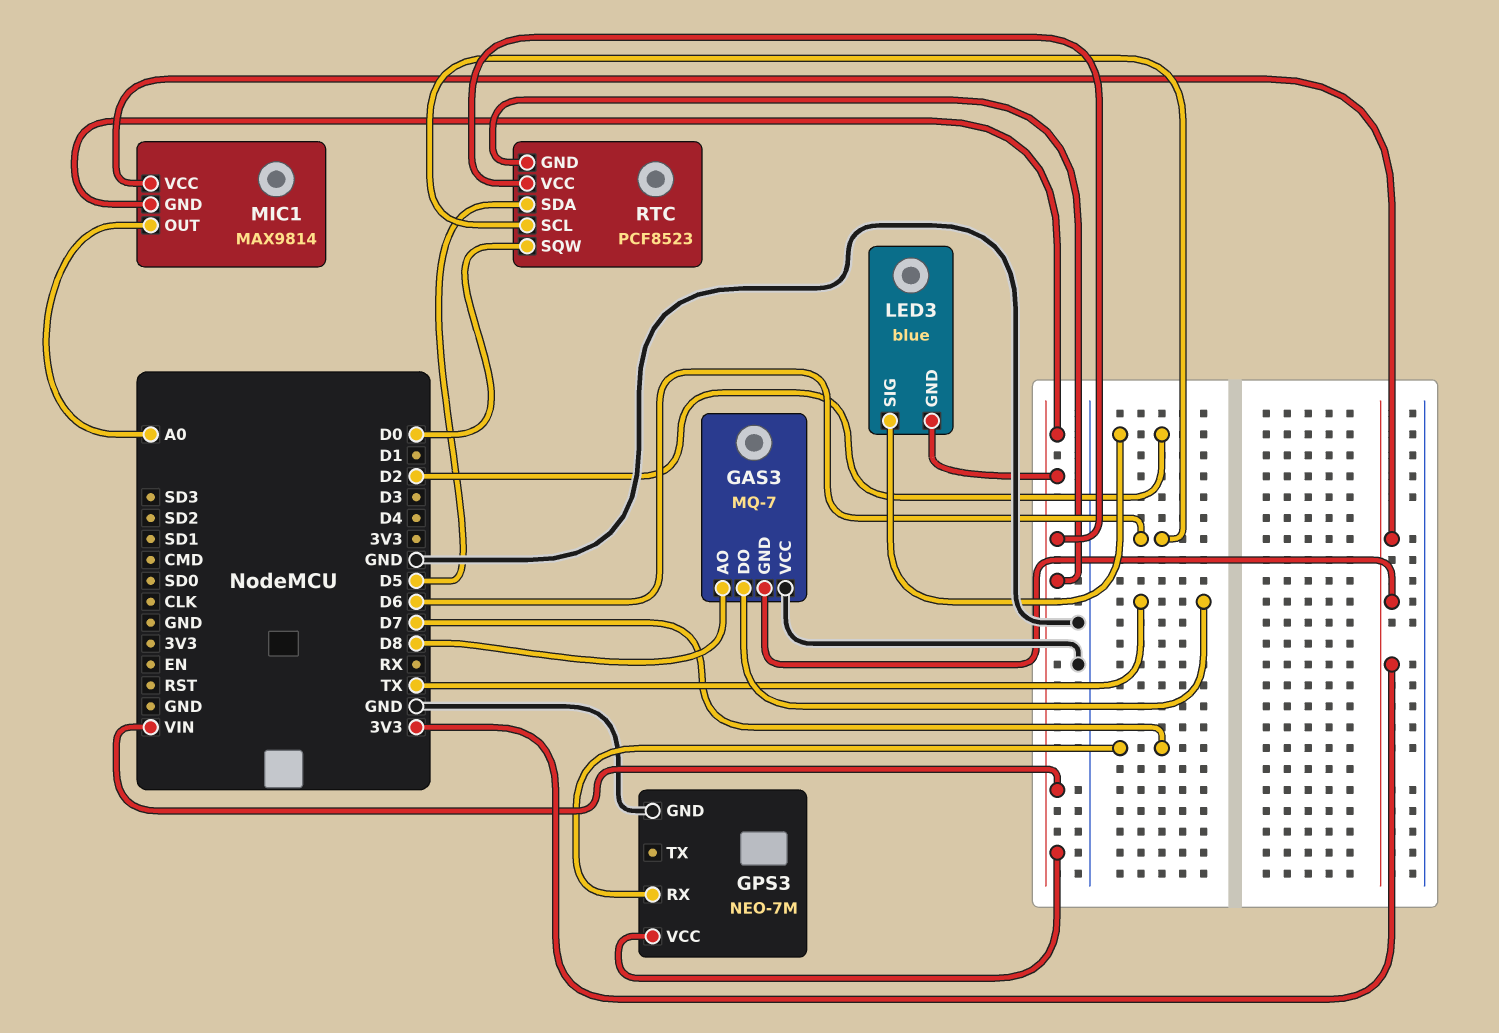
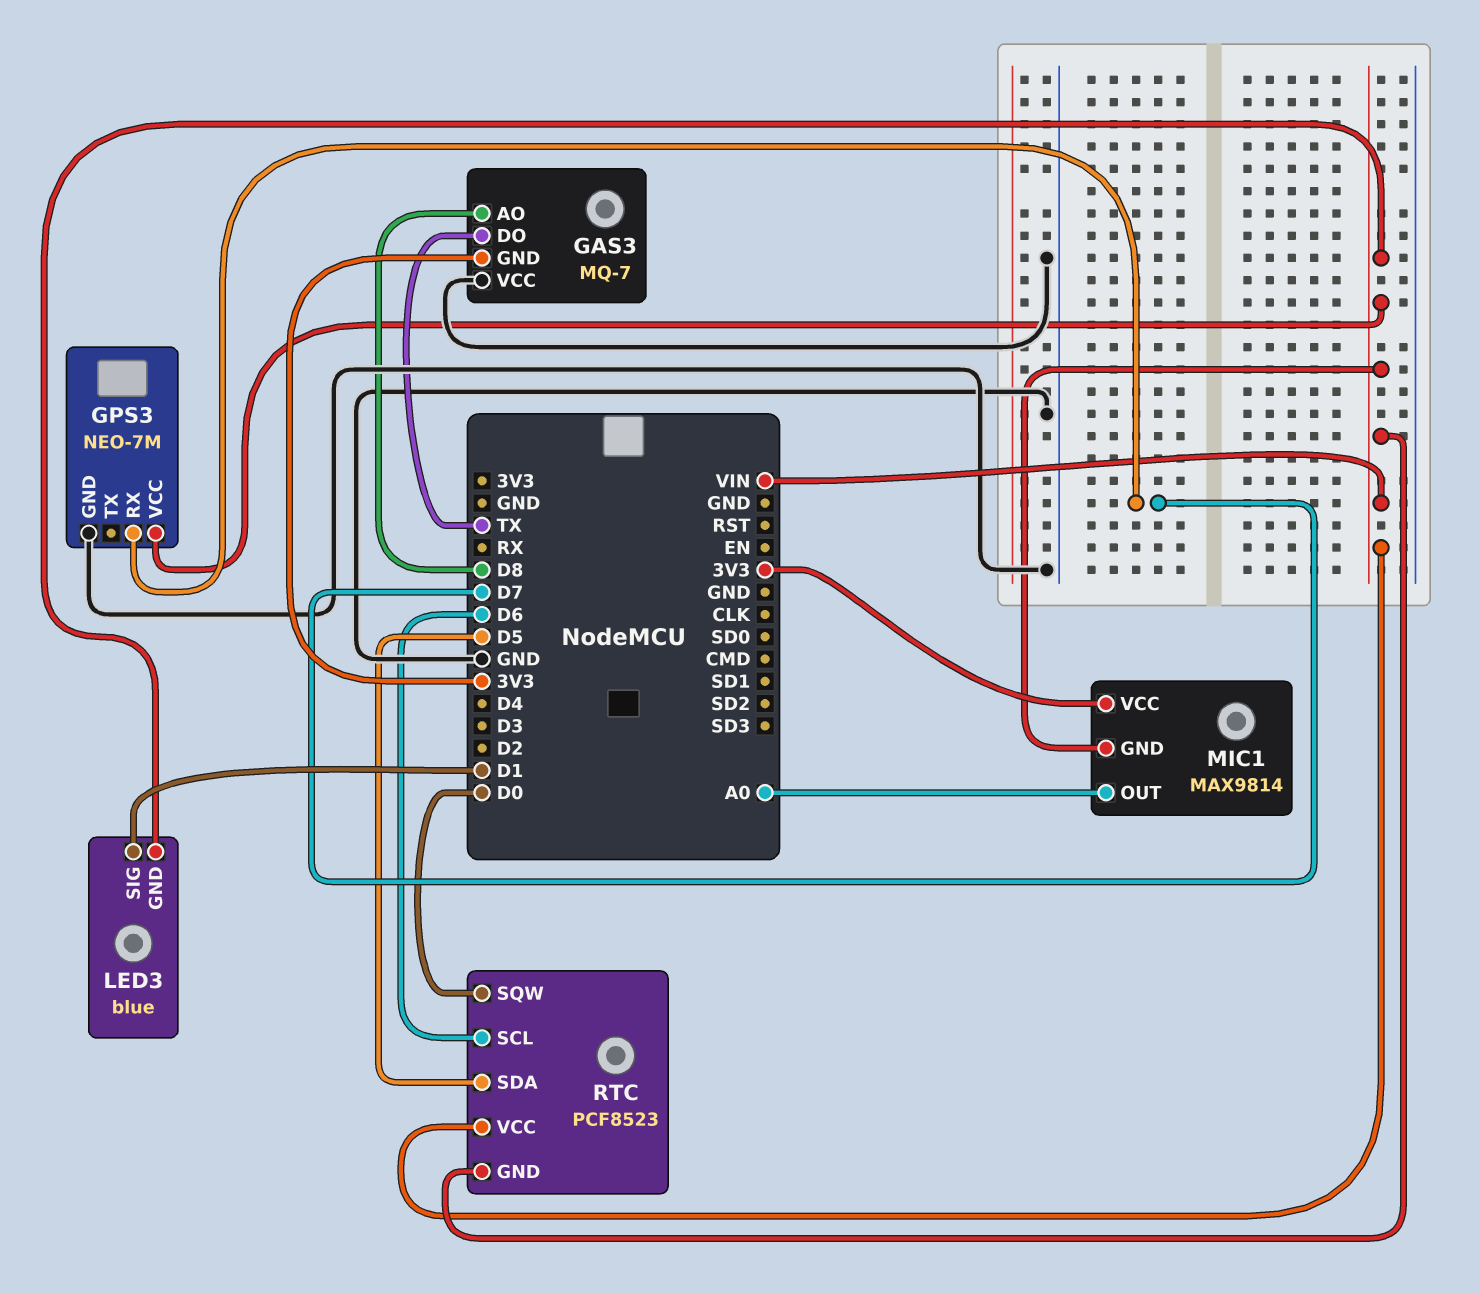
LED3 pin SIG: D2 -> D1

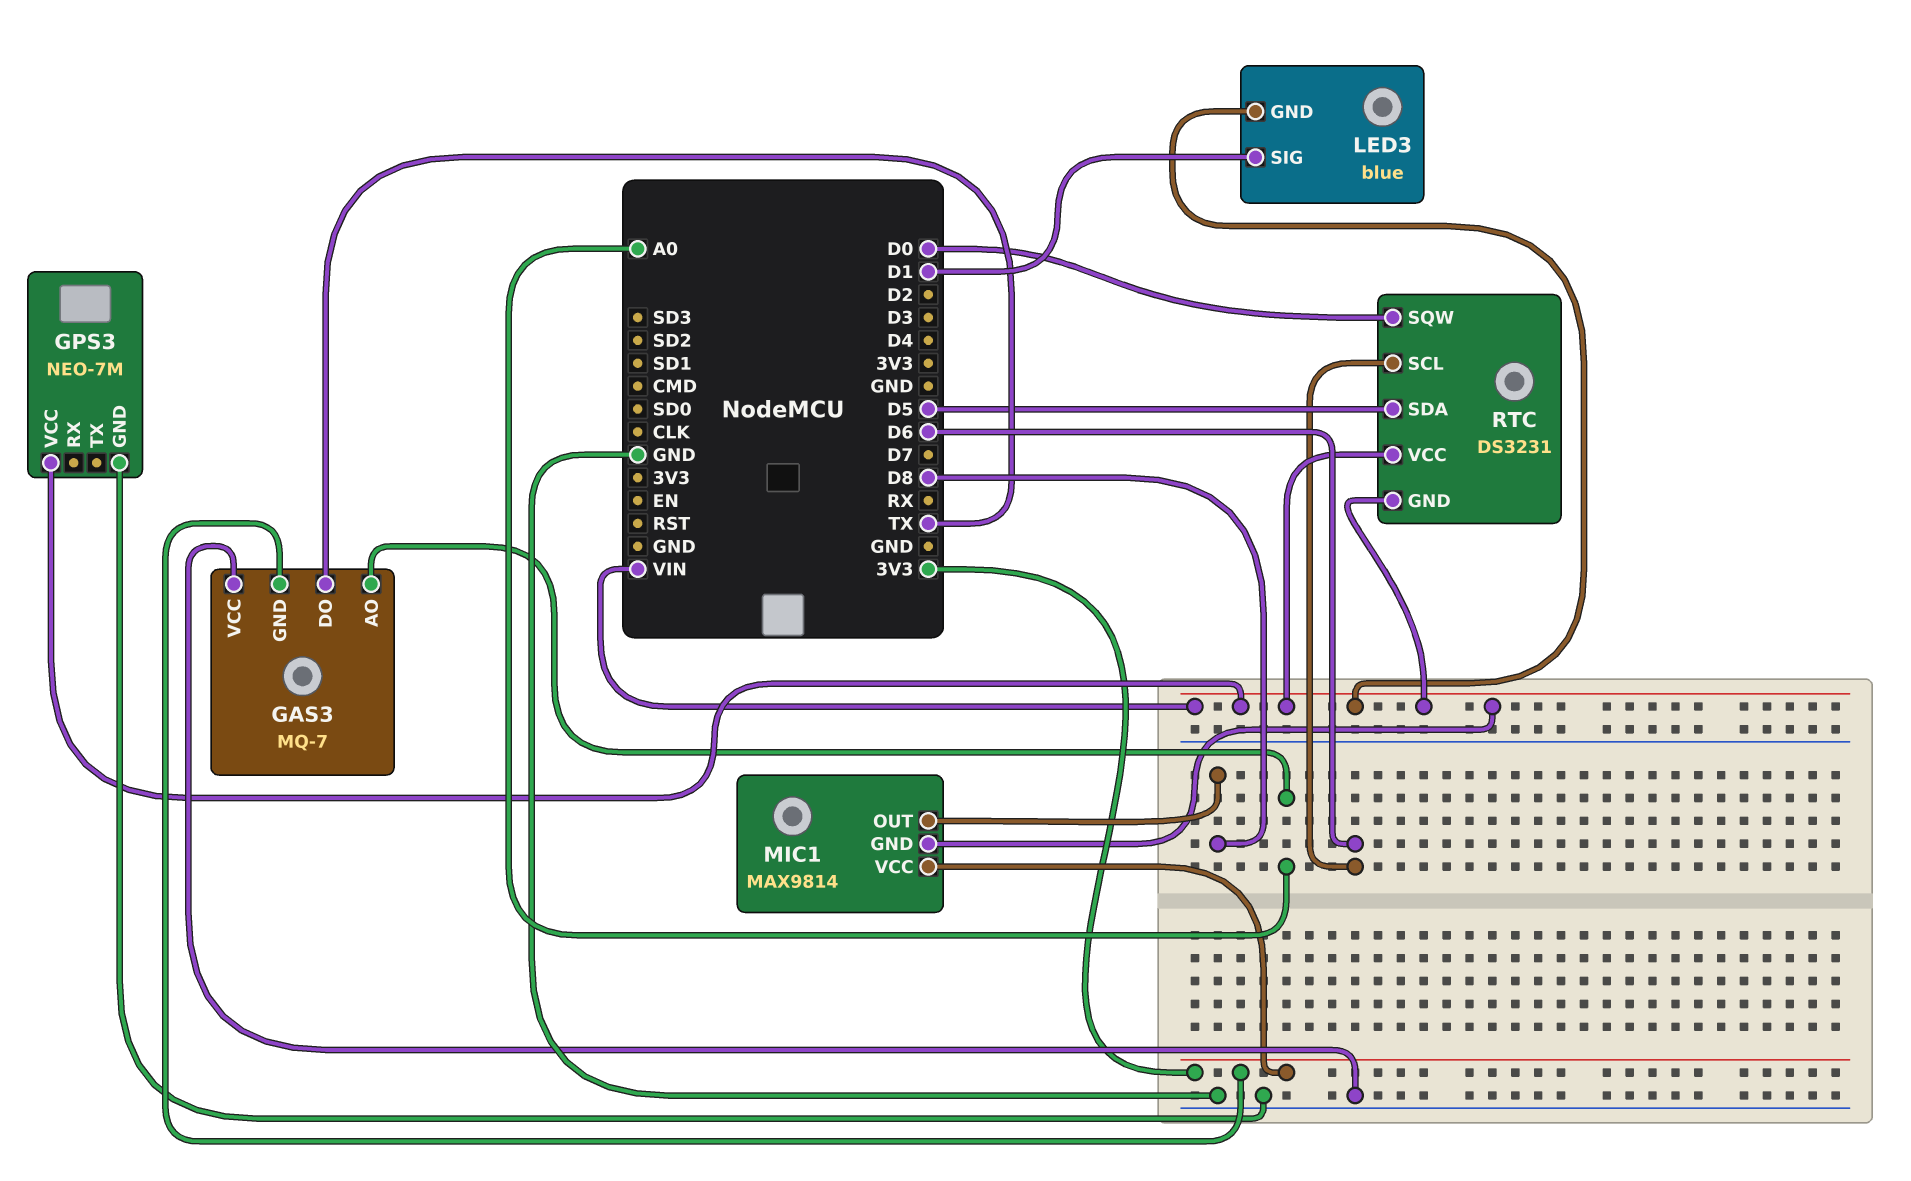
GAS3 pin AO: D8 -> A0
GPS3 pin RX: D7 -> none
MIC1 pin OUT: A0 -> D8
RTC: PCF8523 -> DS3231

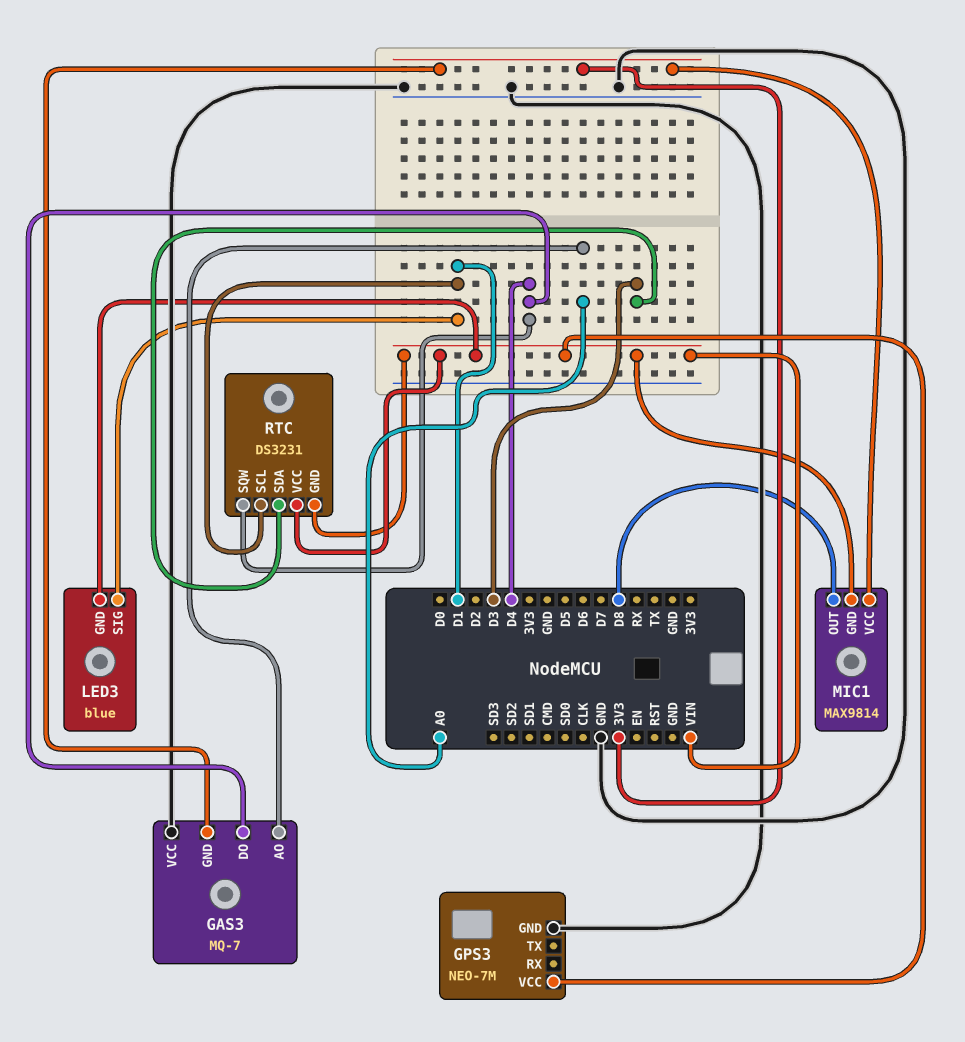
GAS3 pin DO: TX -> D4
RTC pin SCL: D6 -> D1
RTC pin SDA: D5 -> D3
RTC pin SQW: D0 -> D4

